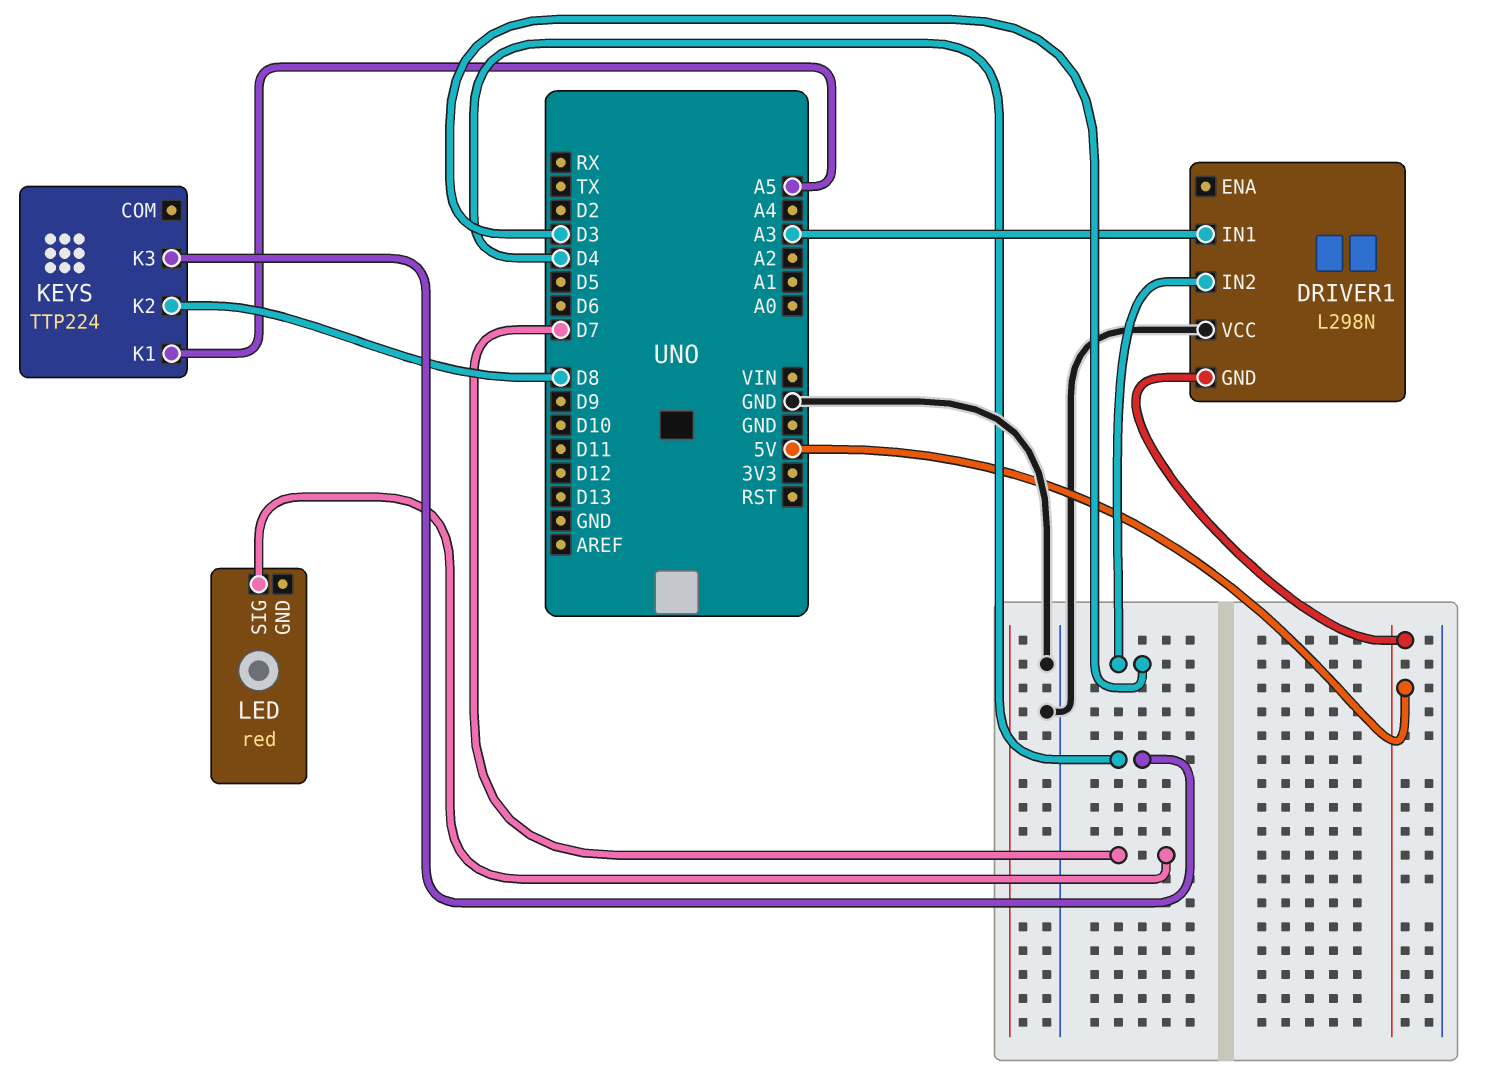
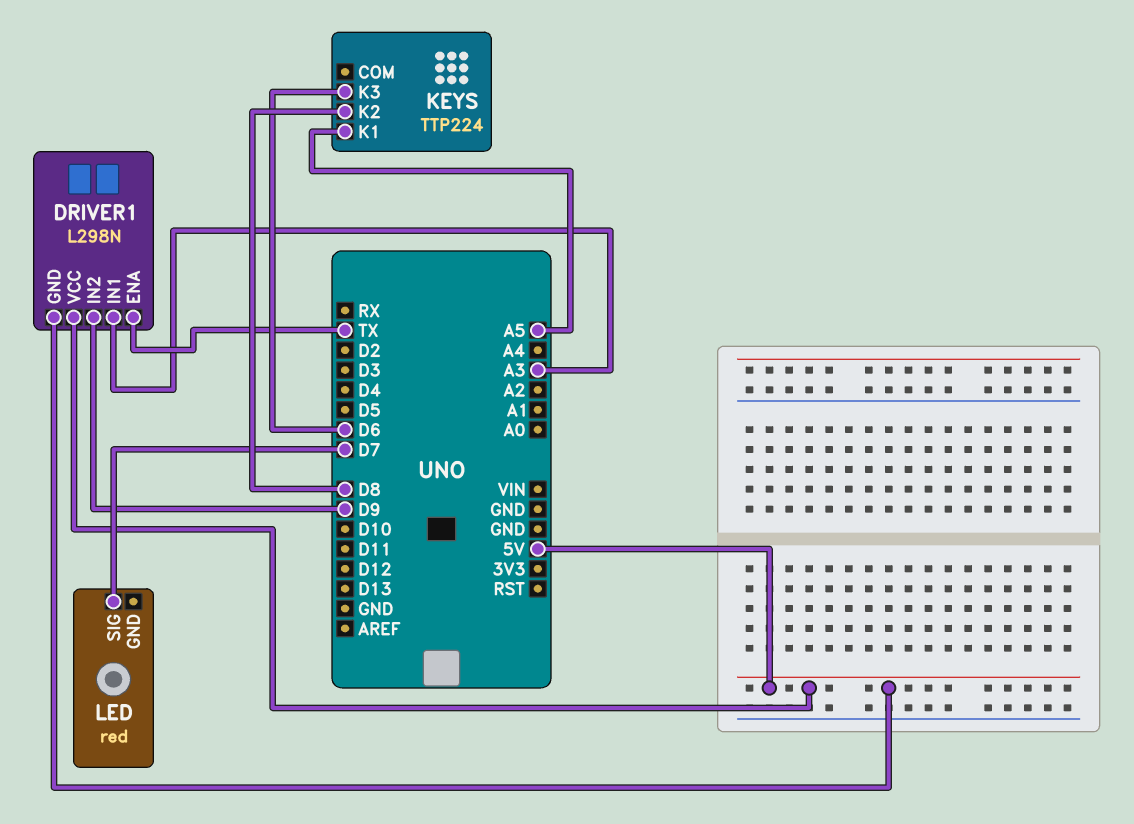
DRIVER1 pin ENA: none -> TX
DRIVER1 pin IN2: D3 -> D9
DRIVER1 pin VCC: GND -> 5V
KEYS pin K3: D4 -> D6

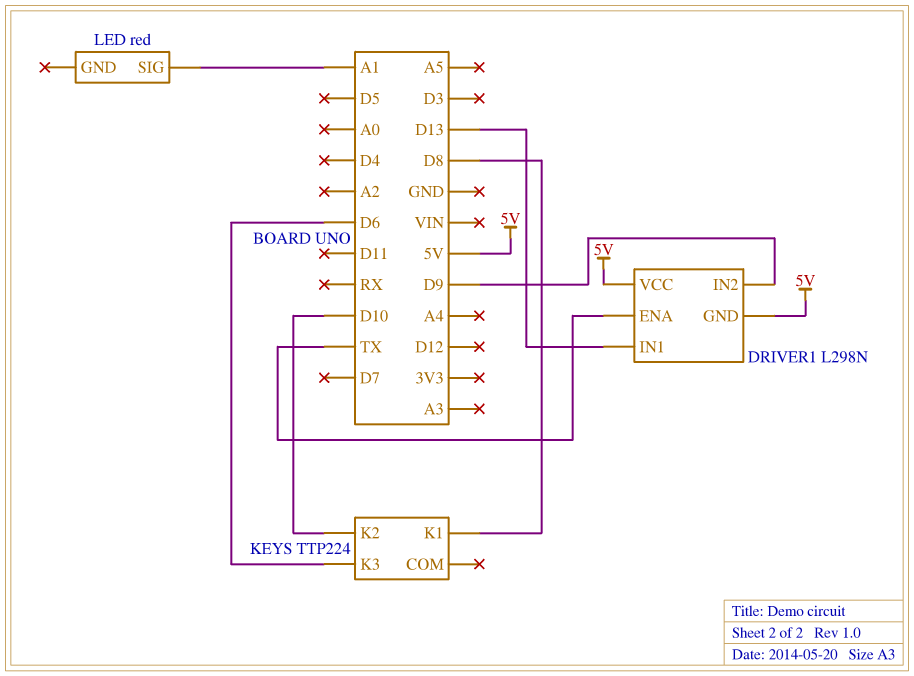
DRIVER1 pin IN1: A3 -> D13
KEYS pin K1: A5 -> D8
KEYS pin K2: D8 -> D10
LED pin SIG: D7 -> A1

